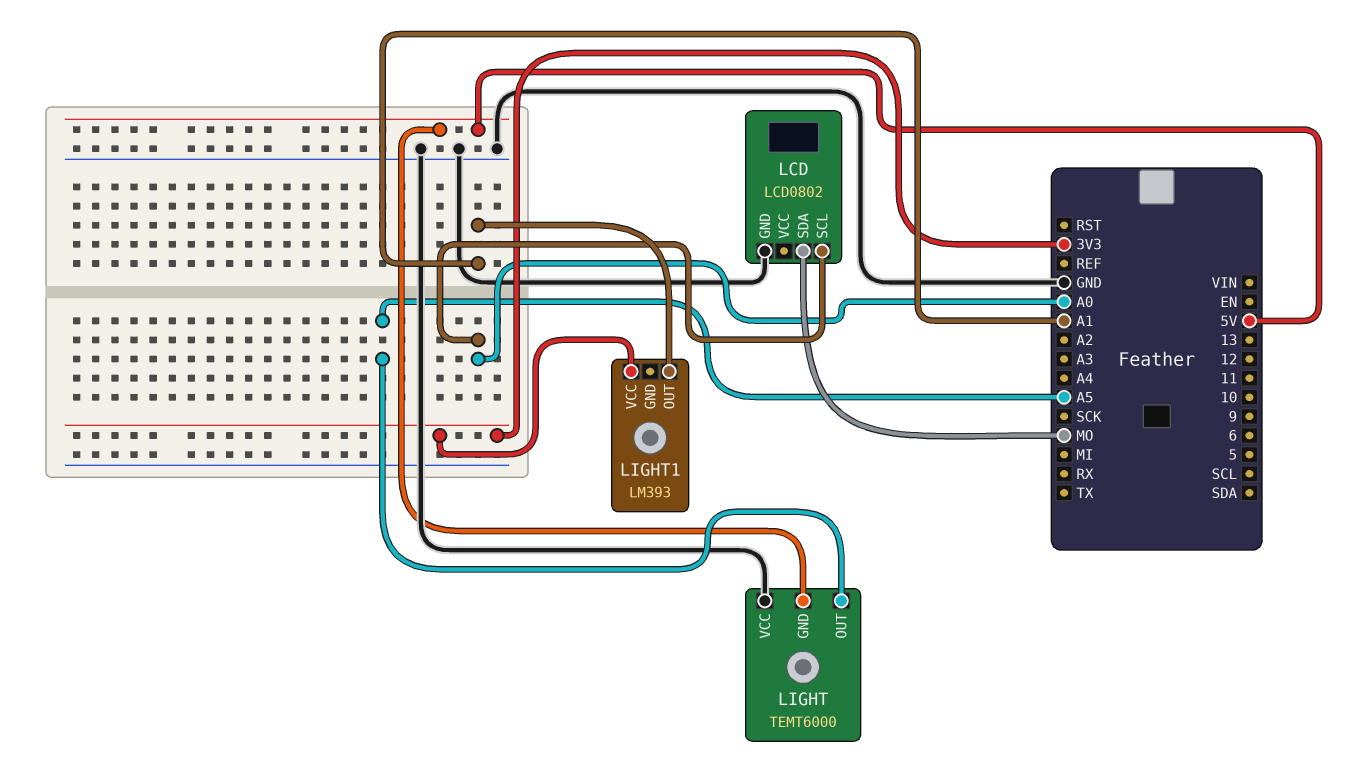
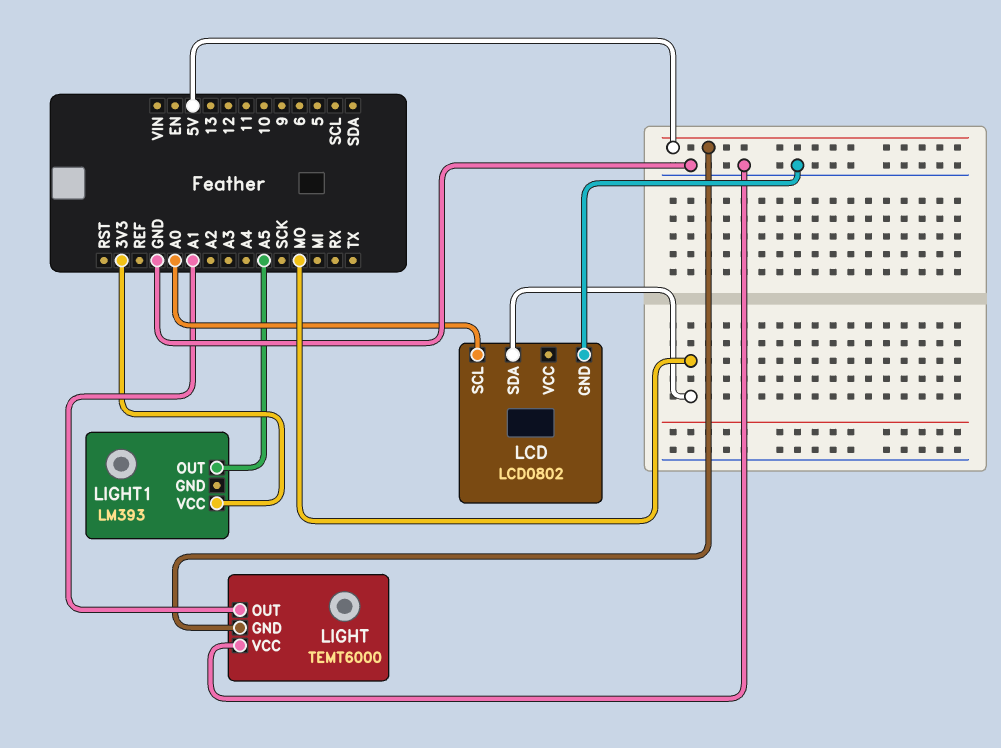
LIGHT pin OUT: A5 -> A1
LIGHT1 pin OUT: A1 -> A5

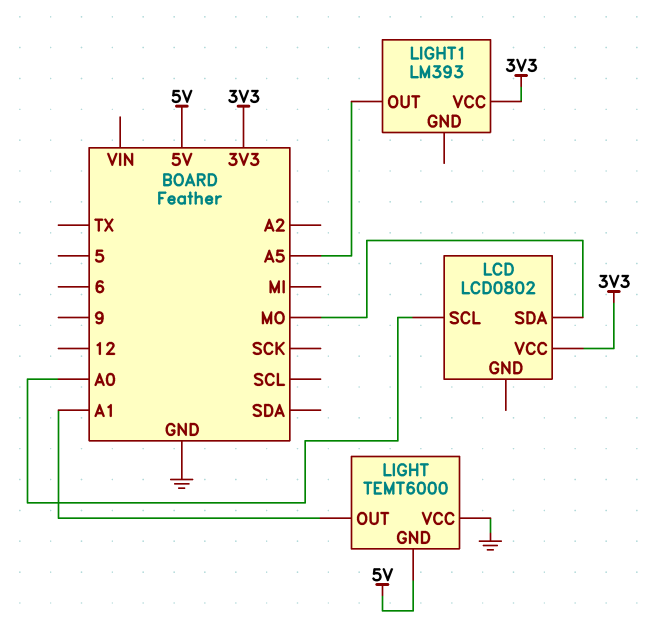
LCD pin GND: GND -> none
LCD pin VCC: none -> 3V3

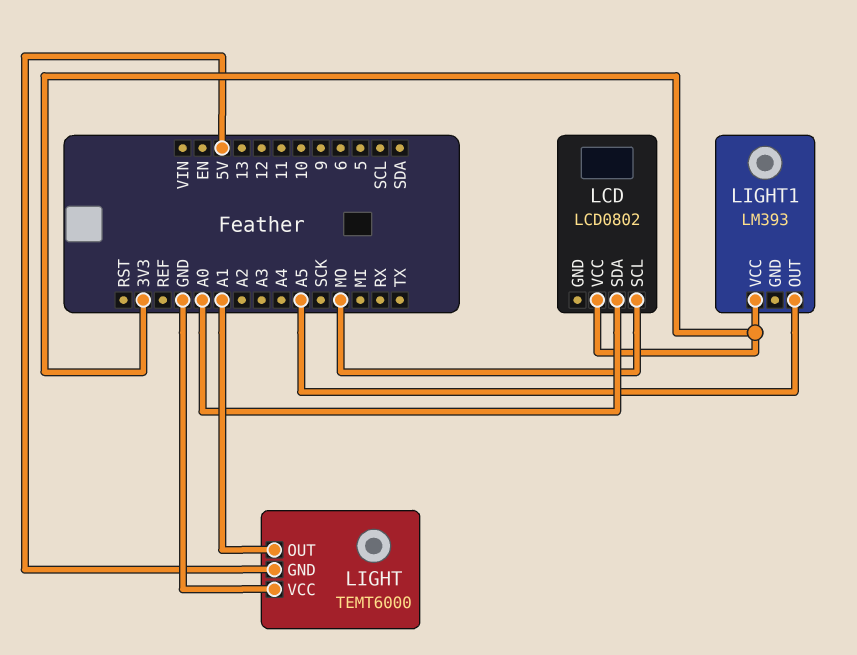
LCD pin SCL: A0 -> MO
LCD pin SDA: MO -> A0

